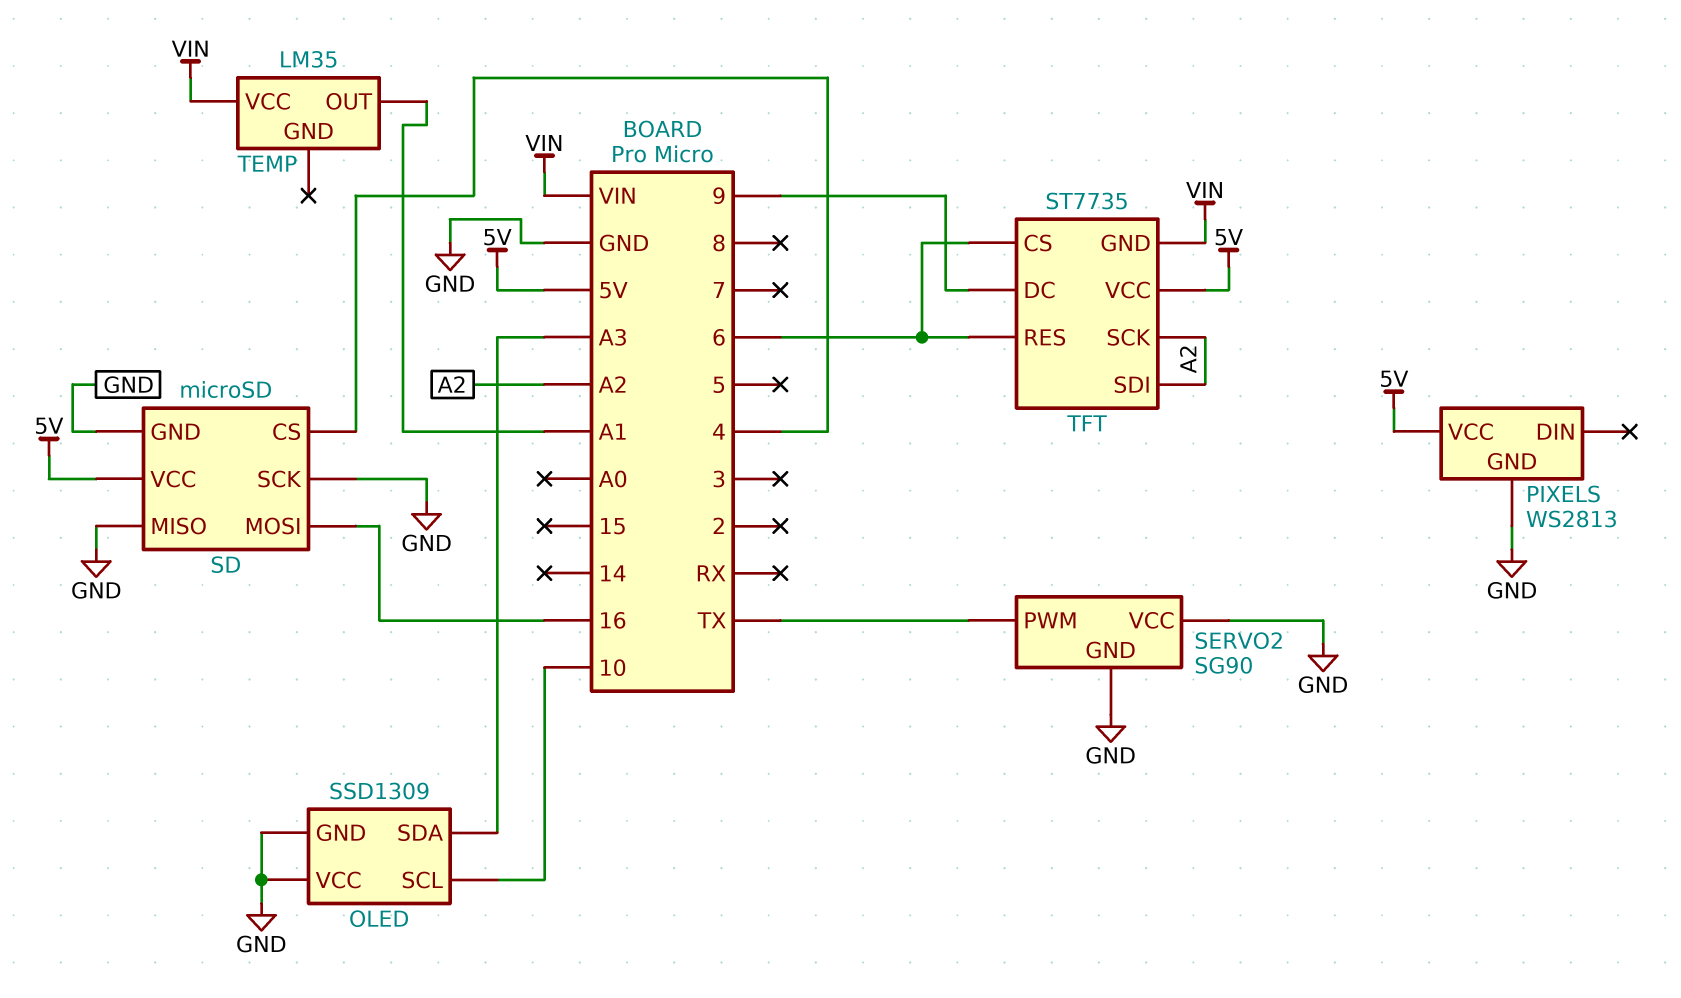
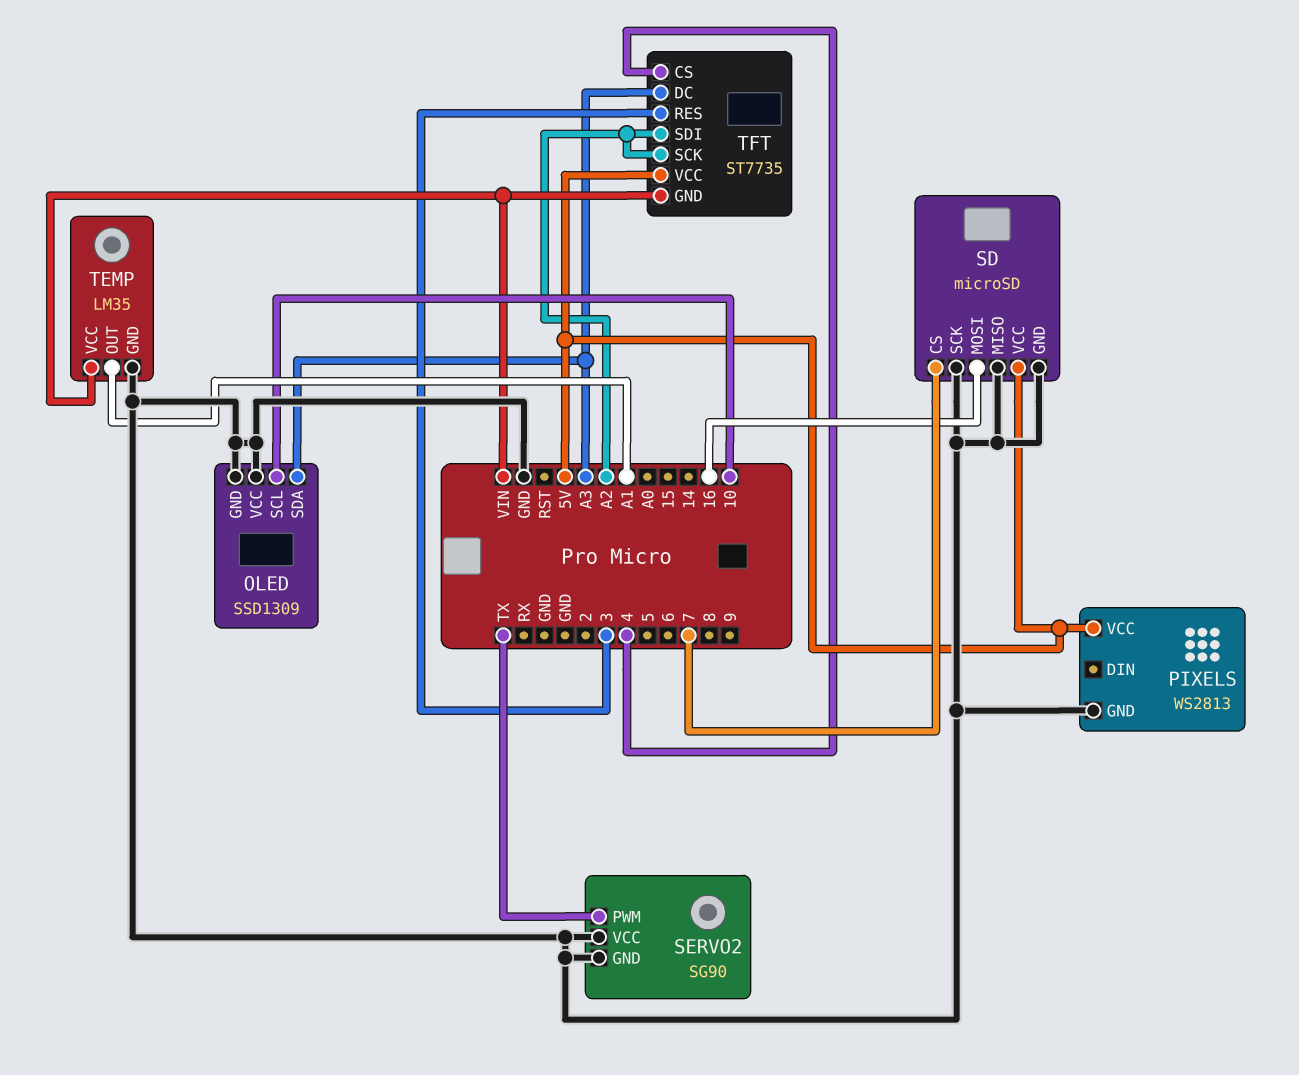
SD pin CS: 4 -> 7
TEMP pin GND: none -> GND
TFT pin CS: 6 -> 4
TFT pin DC: 9 -> A3
TFT pin RES: 6 -> 3

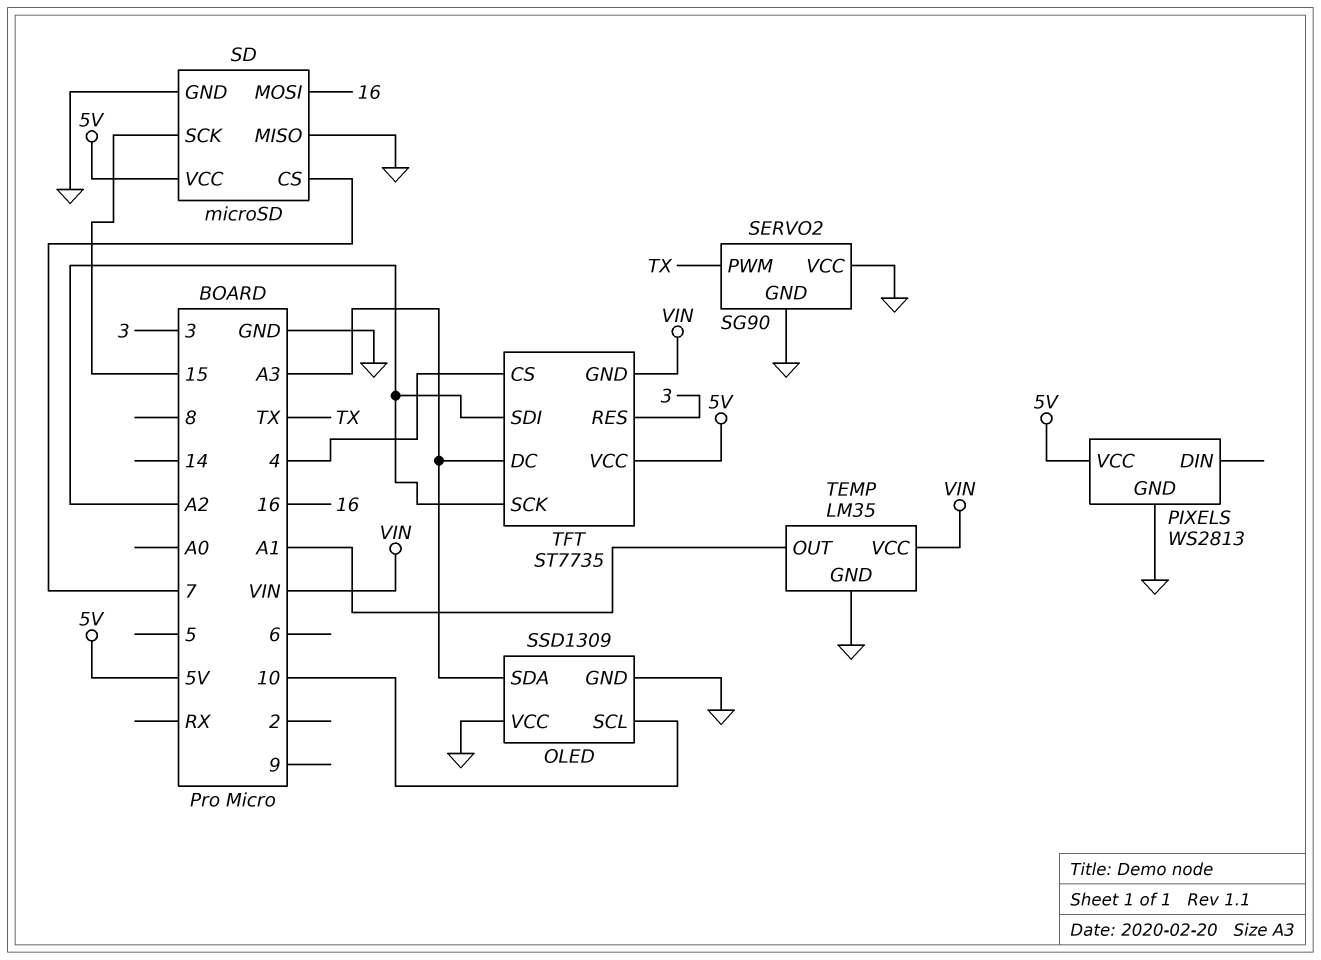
SD pin SCK: GND -> 15

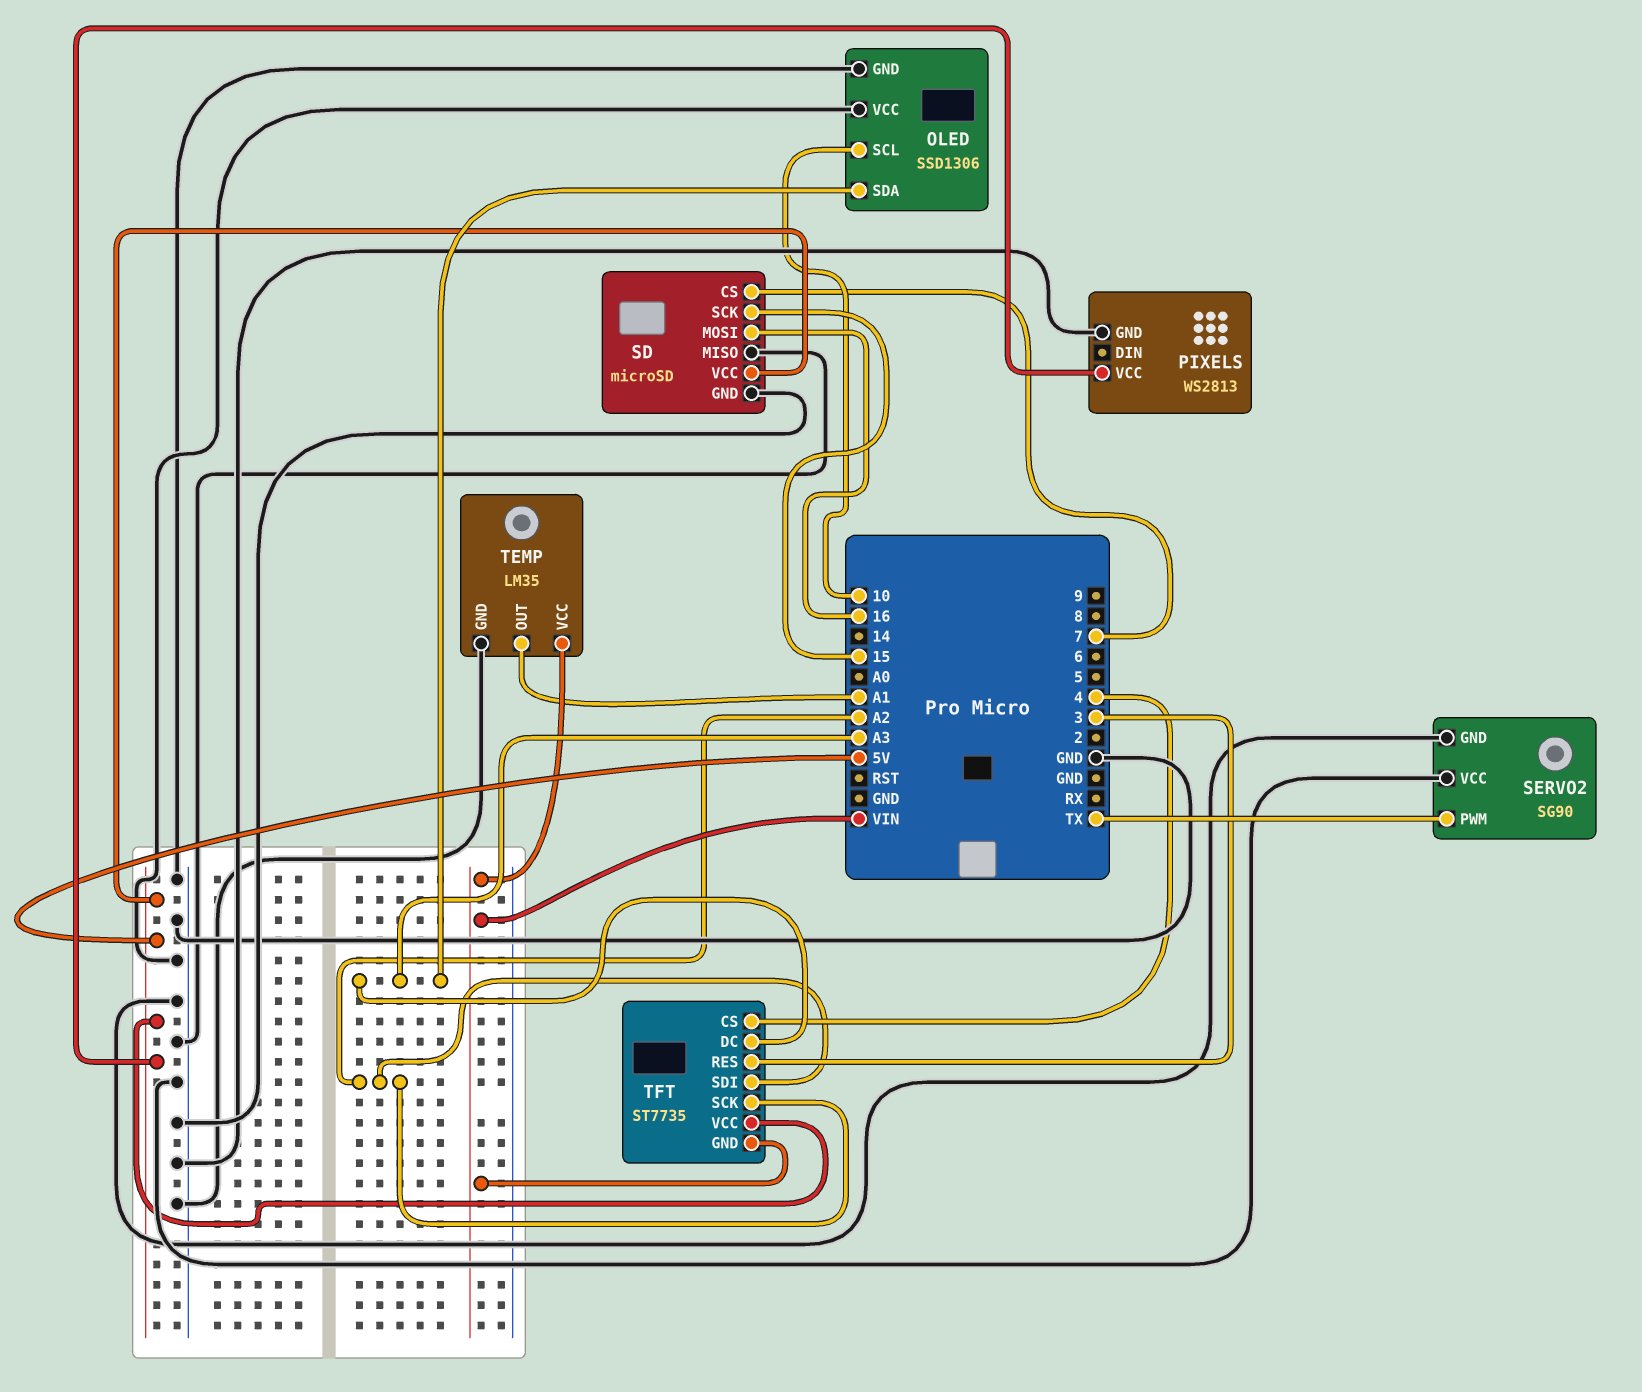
OLED: SSD1309 -> SSD1306

